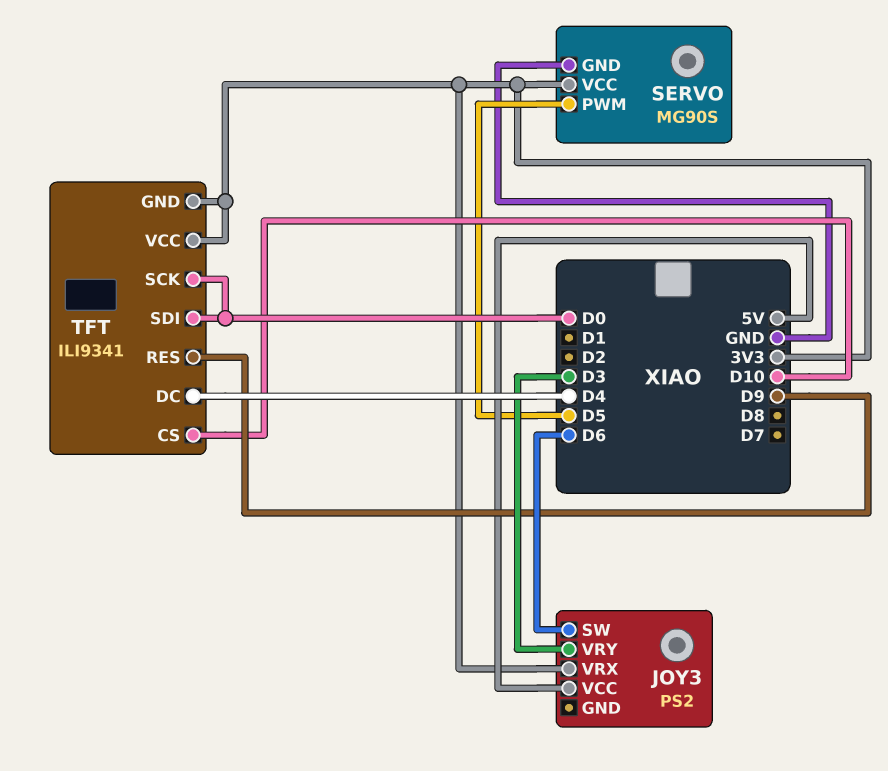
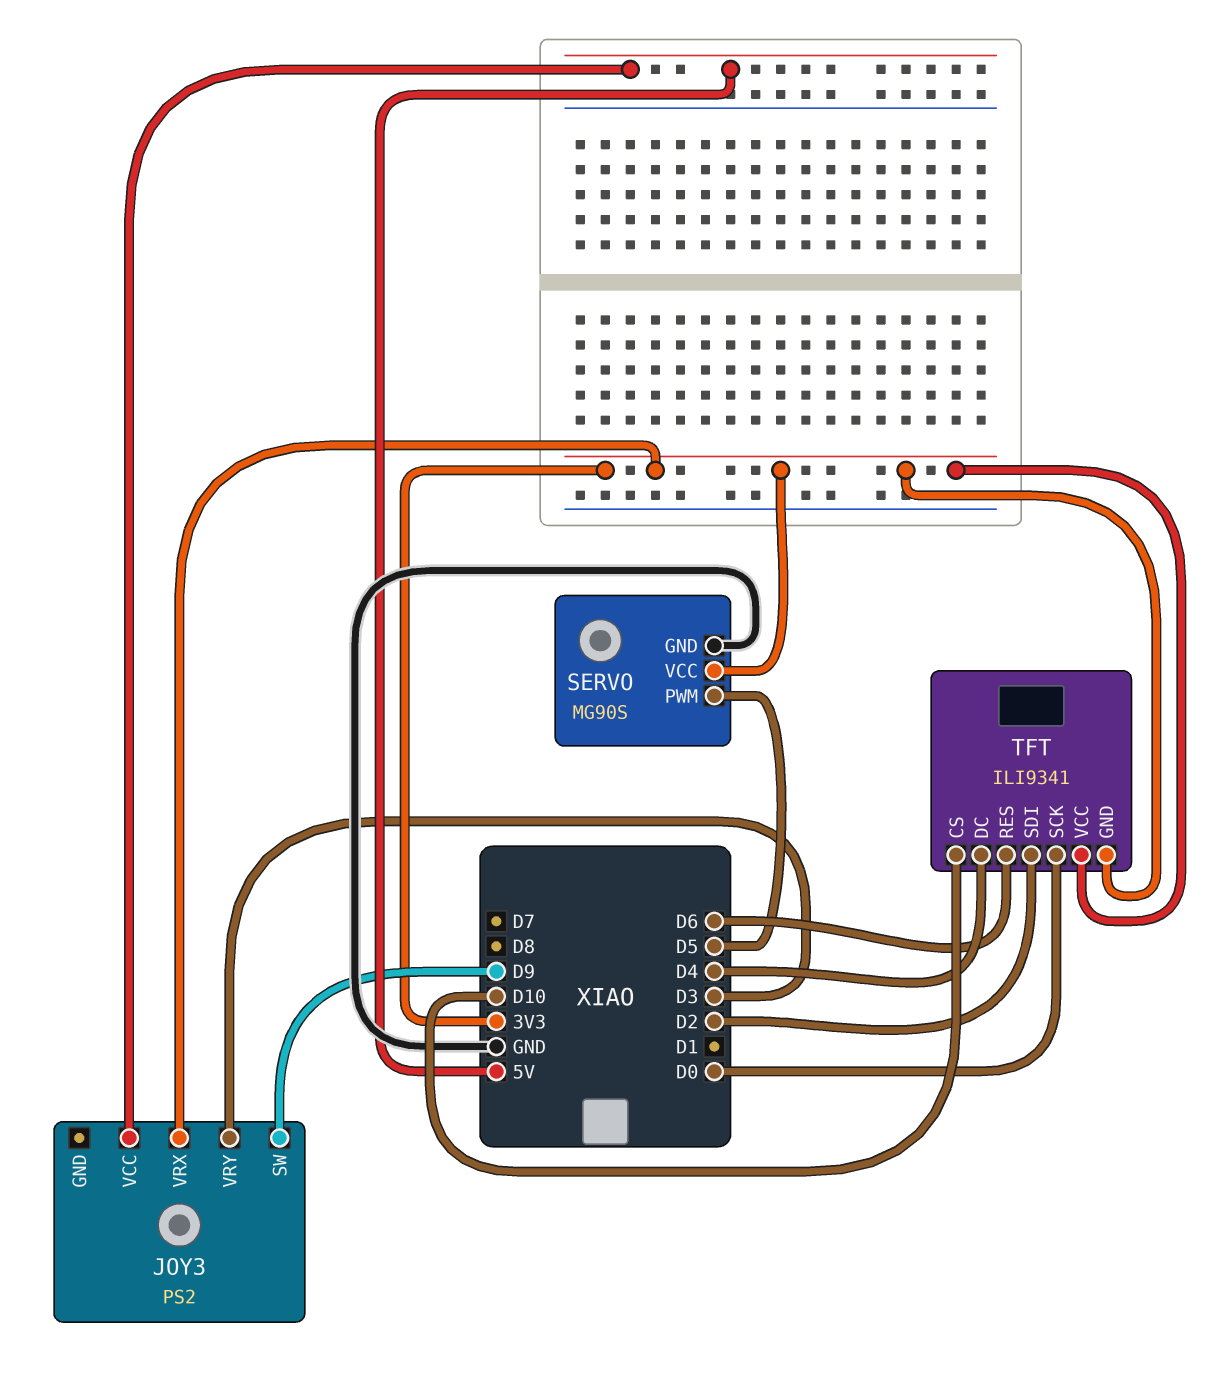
JOY3 pin SW: D6 -> D9
TFT pin RES: D9 -> D6
TFT pin SDI: D0 -> D2

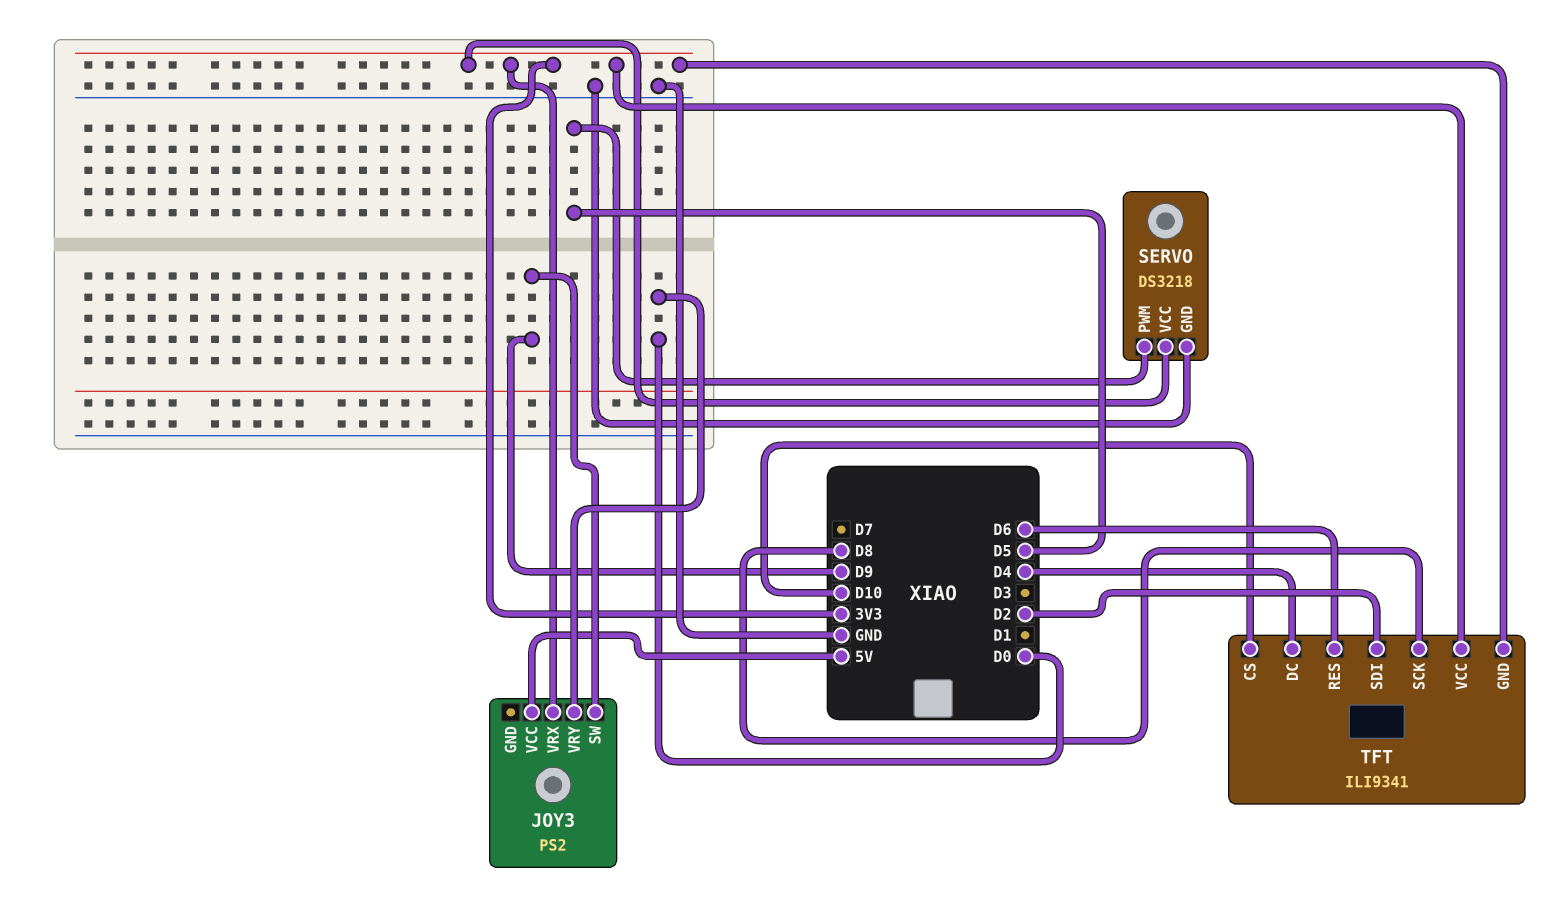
JOY3 pin VRY: D3 -> D0
SERVO: MG90S -> DS3218
TFT pin SCK: D0 -> D8

